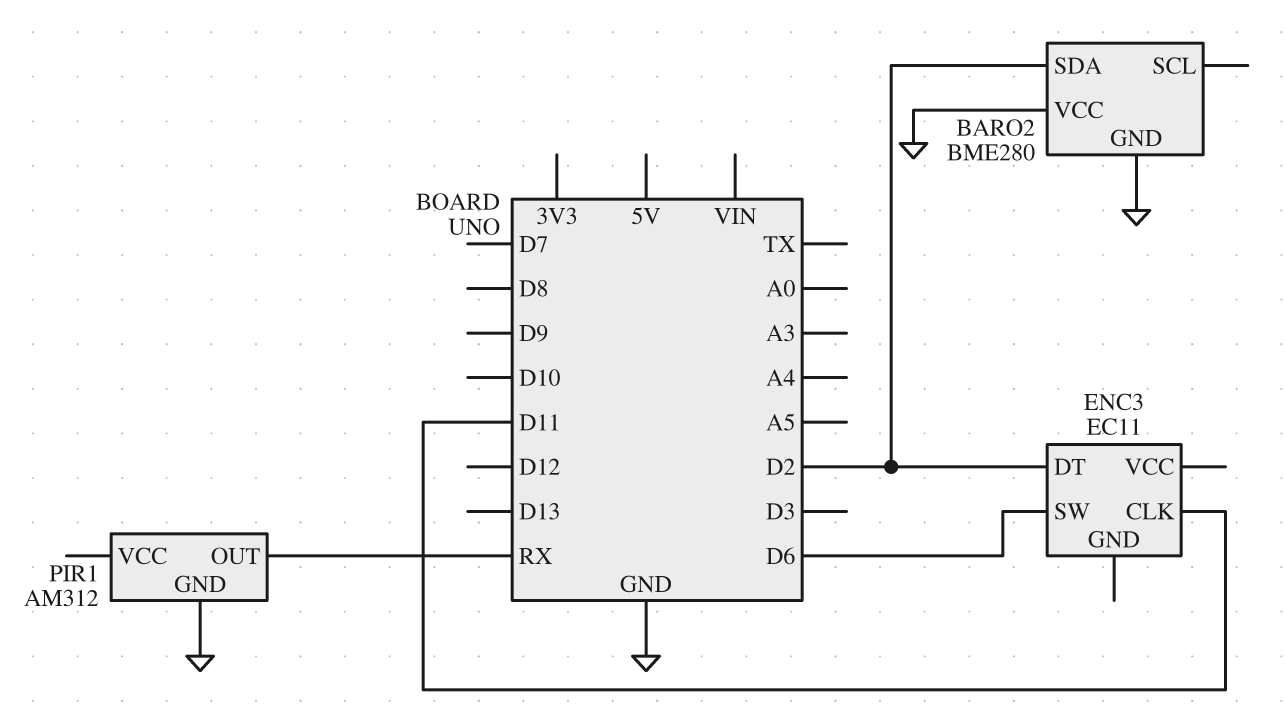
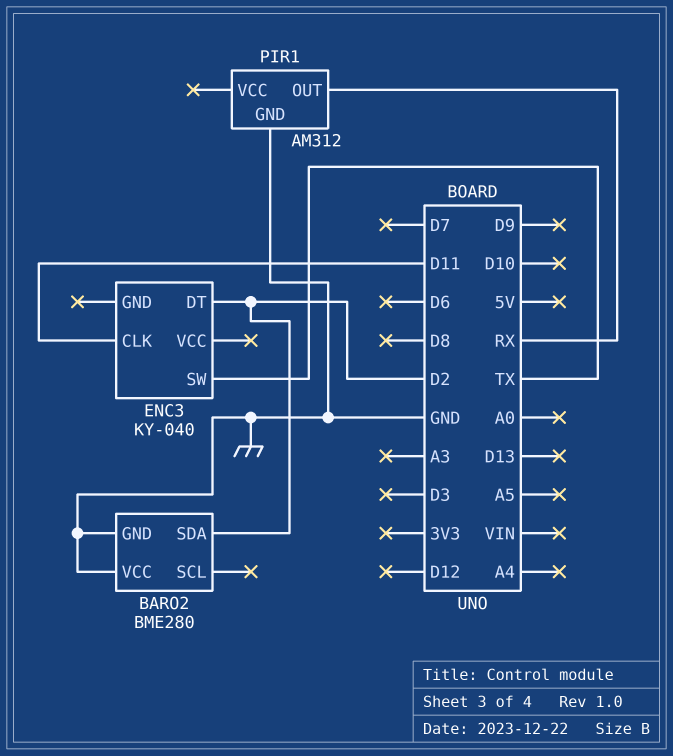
ENC3: EC11 -> KY-040
ENC3 pin SW: D6 -> TX

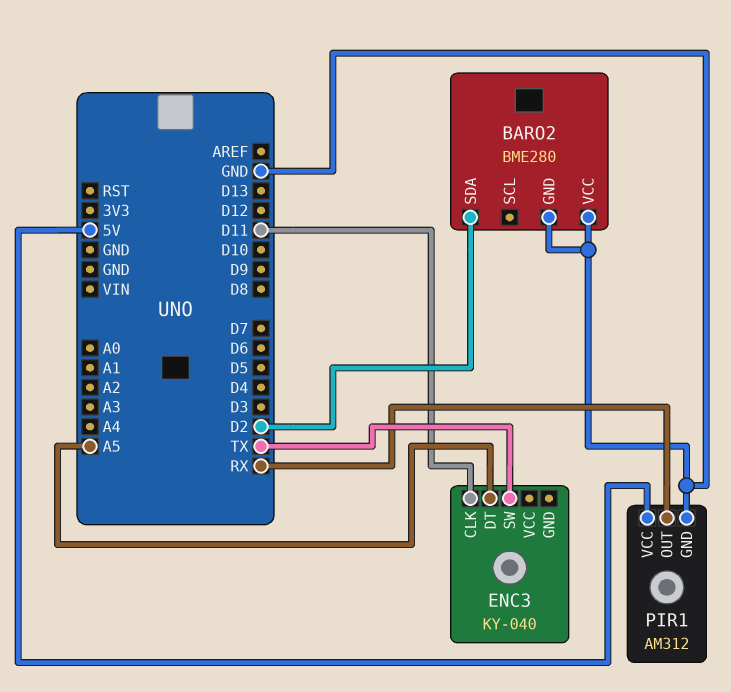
ENC3 pin DT: D2 -> A5
PIR1 pin VCC: none -> 5V

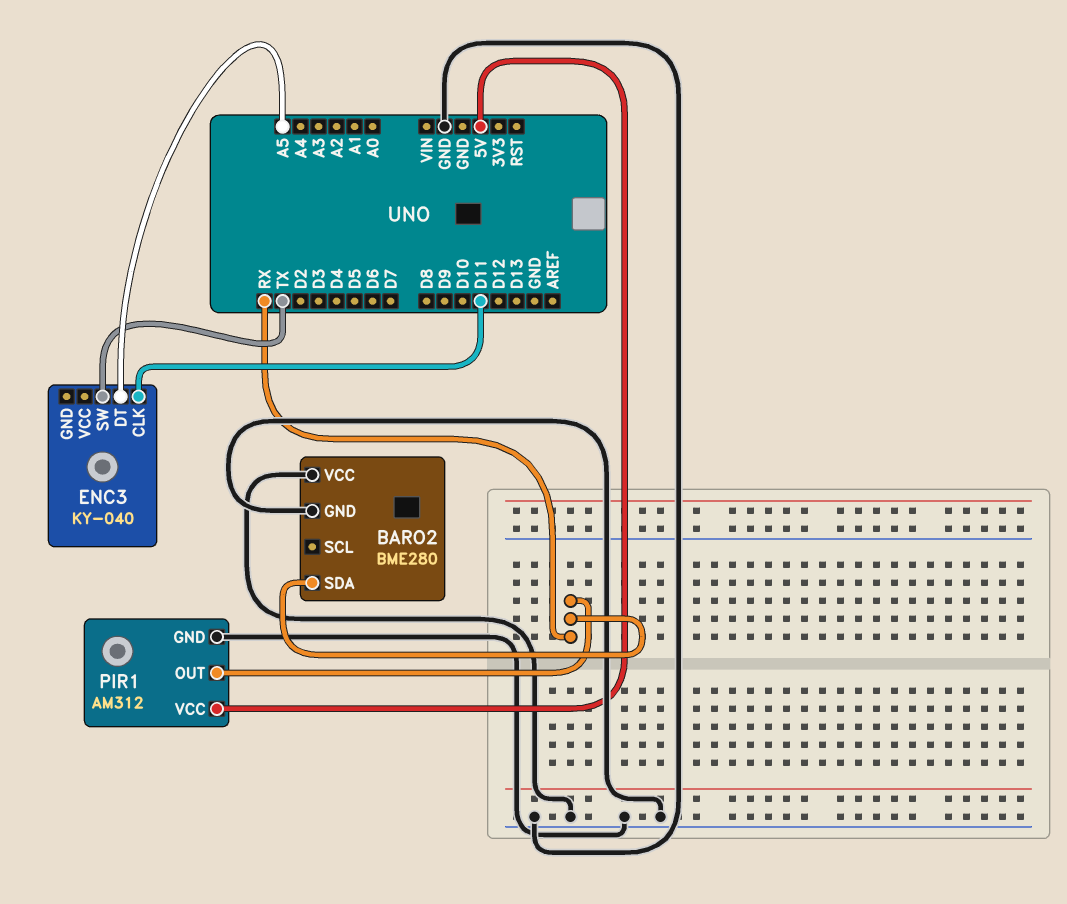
BARO2 pin SDA: D2 -> RX

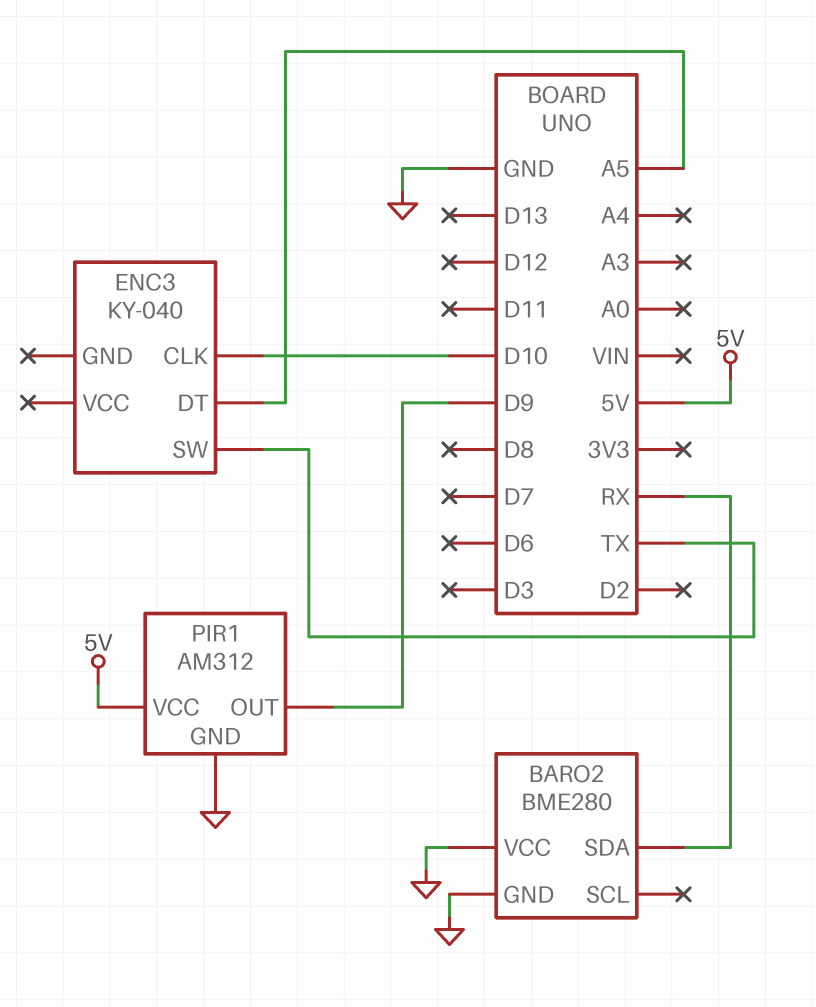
ENC3 pin CLK: D11 -> D10
PIR1 pin OUT: RX -> D9

